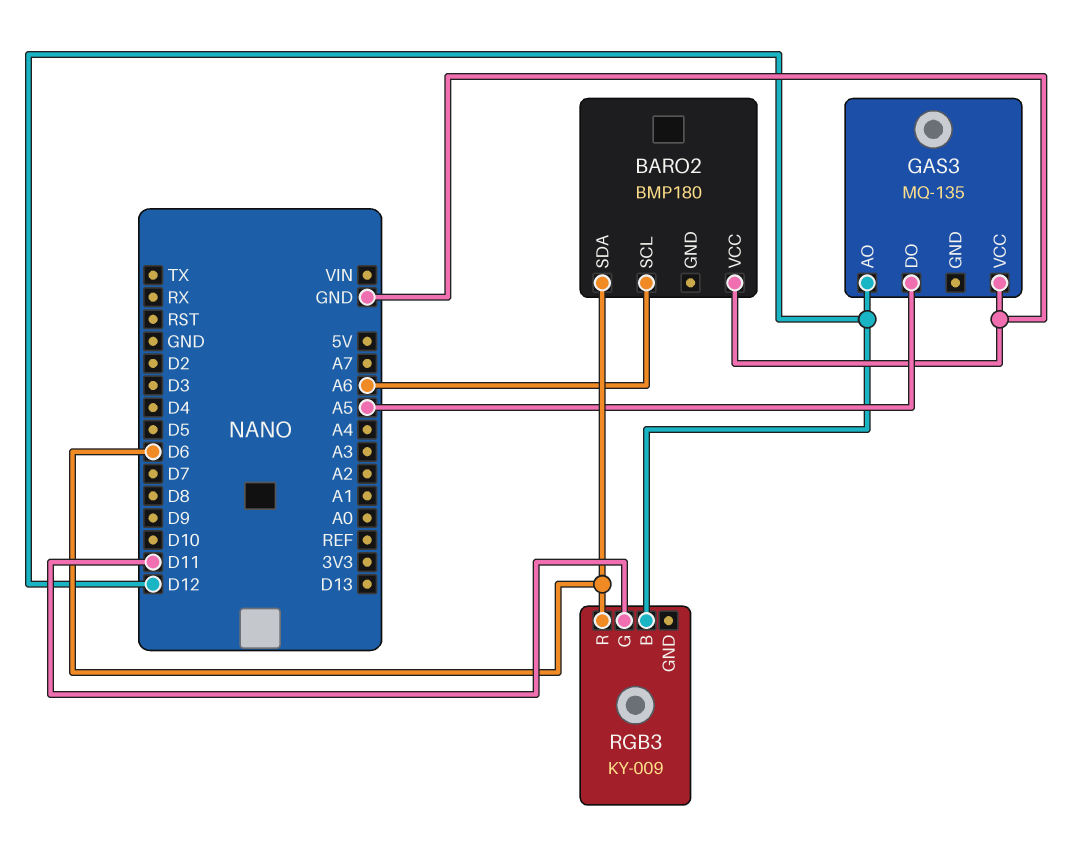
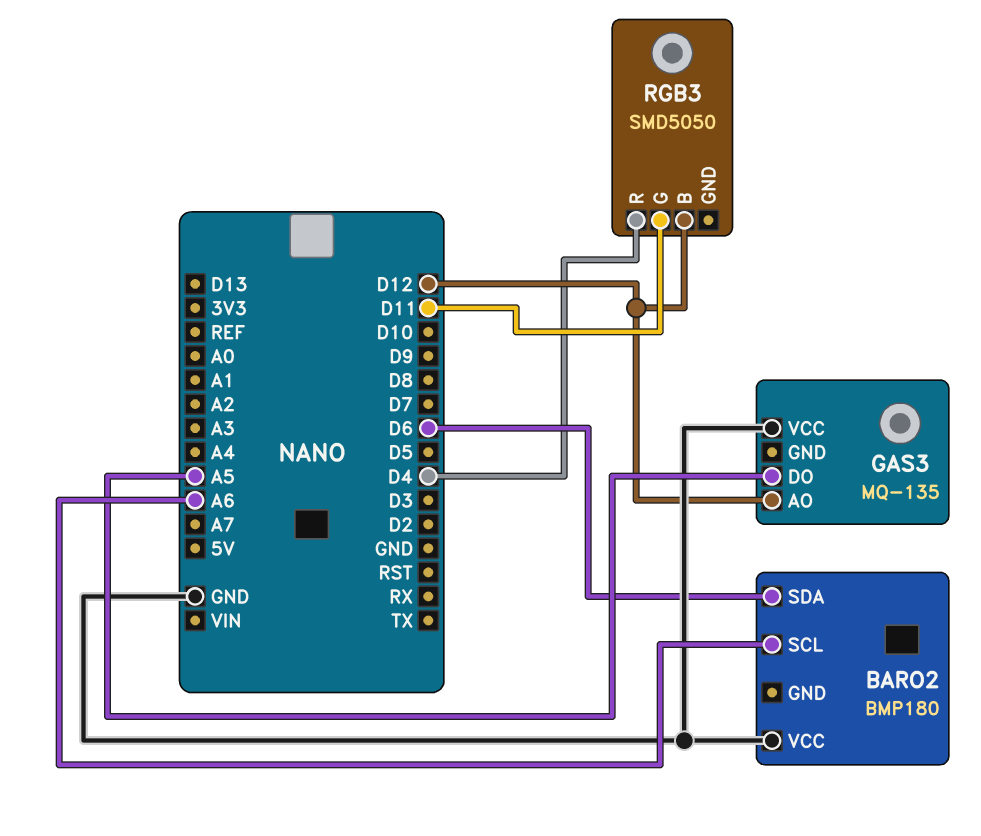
RGB3: KY-009 -> SMD5050
RGB3 pin R: D6 -> D4

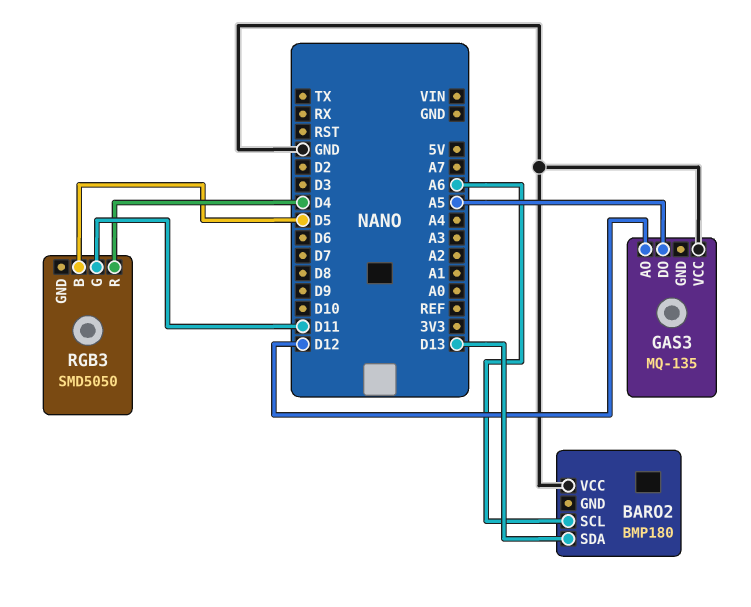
BARO2 pin SDA: D6 -> D13
RGB3 pin B: D12 -> D5

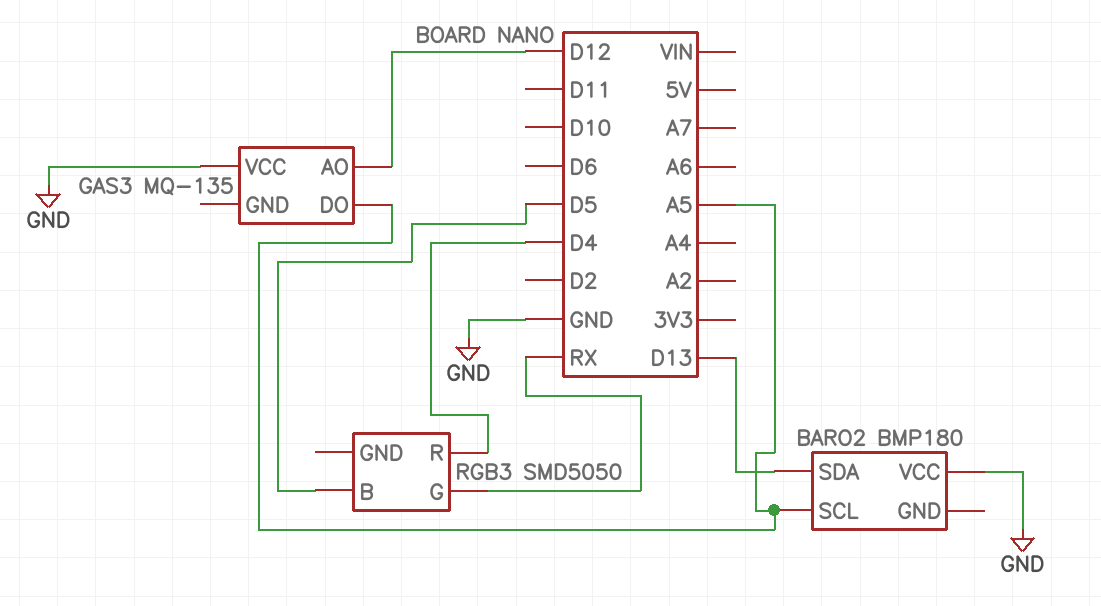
BARO2 pin SCL: A6 -> A5
RGB3 pin G: D11 -> RX

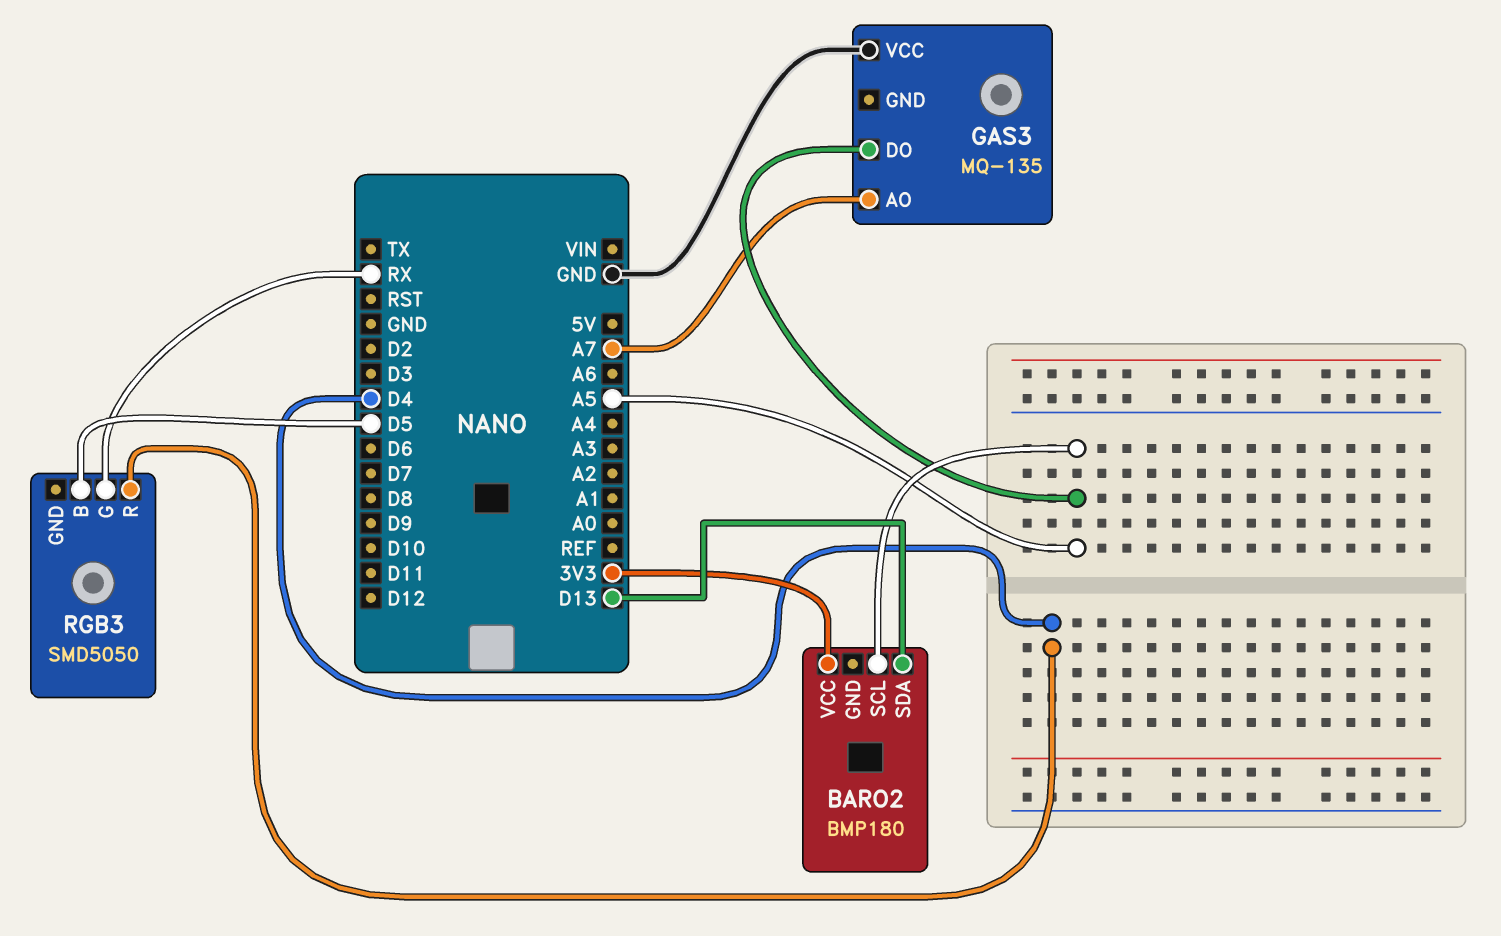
BARO2 pin VCC: GND -> 3V3
GAS3 pin AO: D12 -> A7

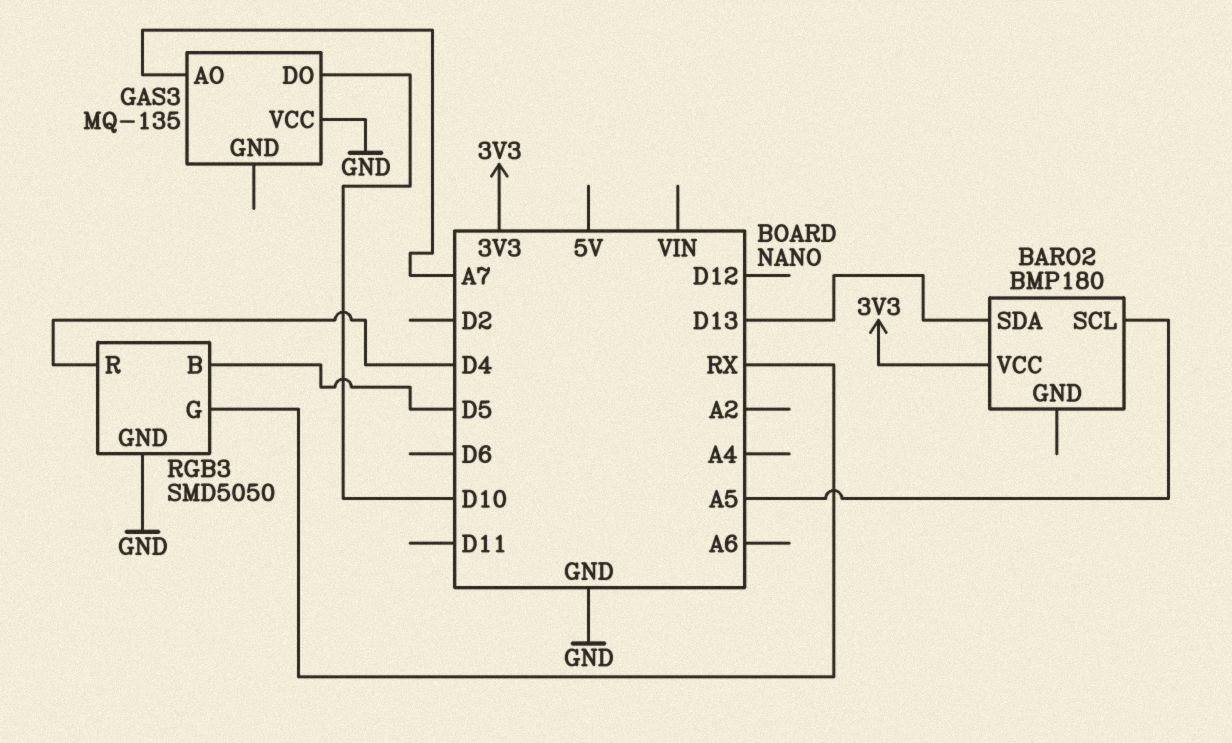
GAS3 pin DO: A5 -> D10
RGB3 pin GND: none -> GND

